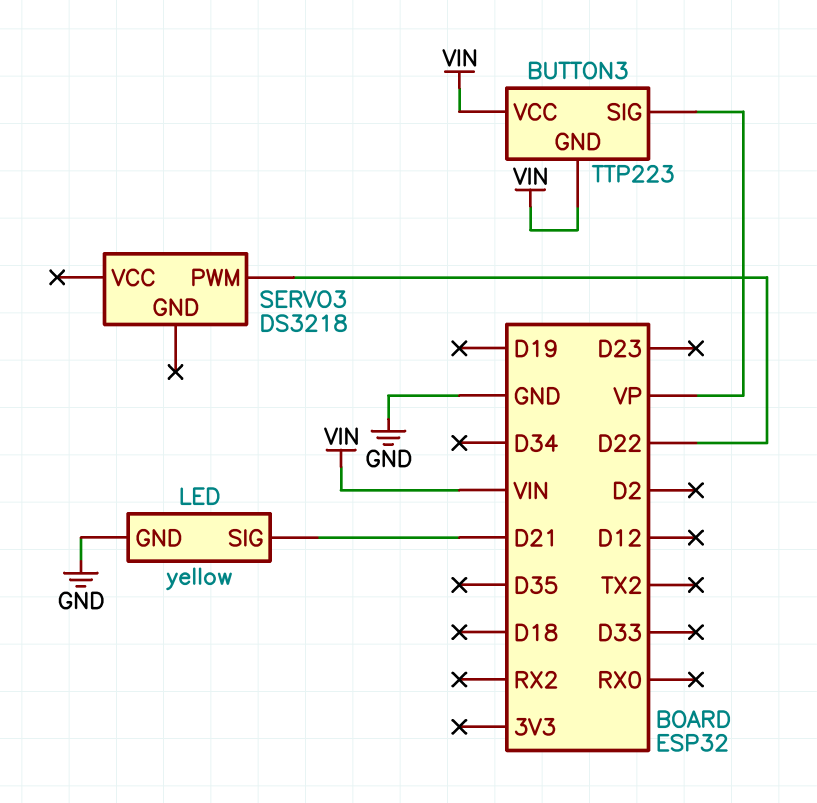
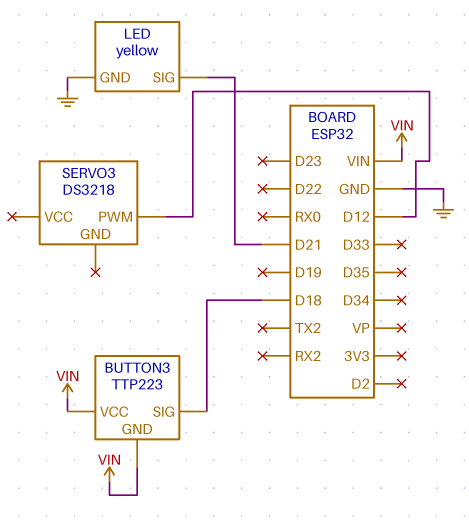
BUTTON3 pin SIG: VP -> D18
SERVO3 pin PWM: D22 -> D12

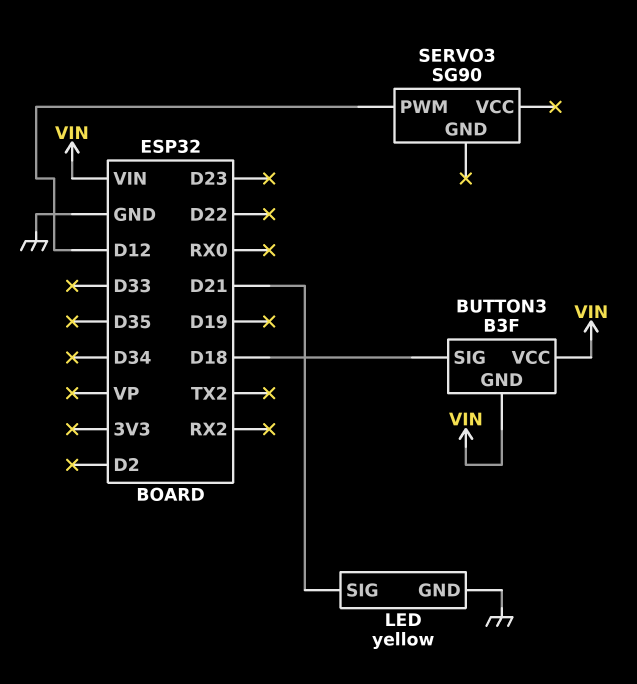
BUTTON3: TTP223 -> B3F
SERVO3: DS3218 -> SG90

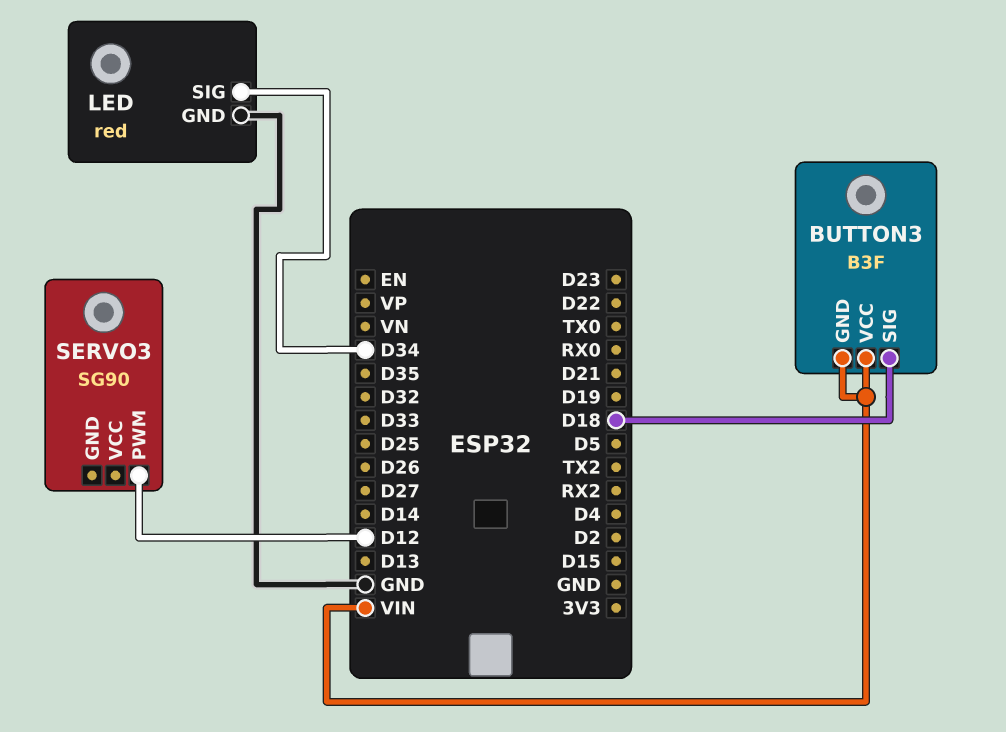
LED: yellow -> red
LED pin SIG: D21 -> D34

